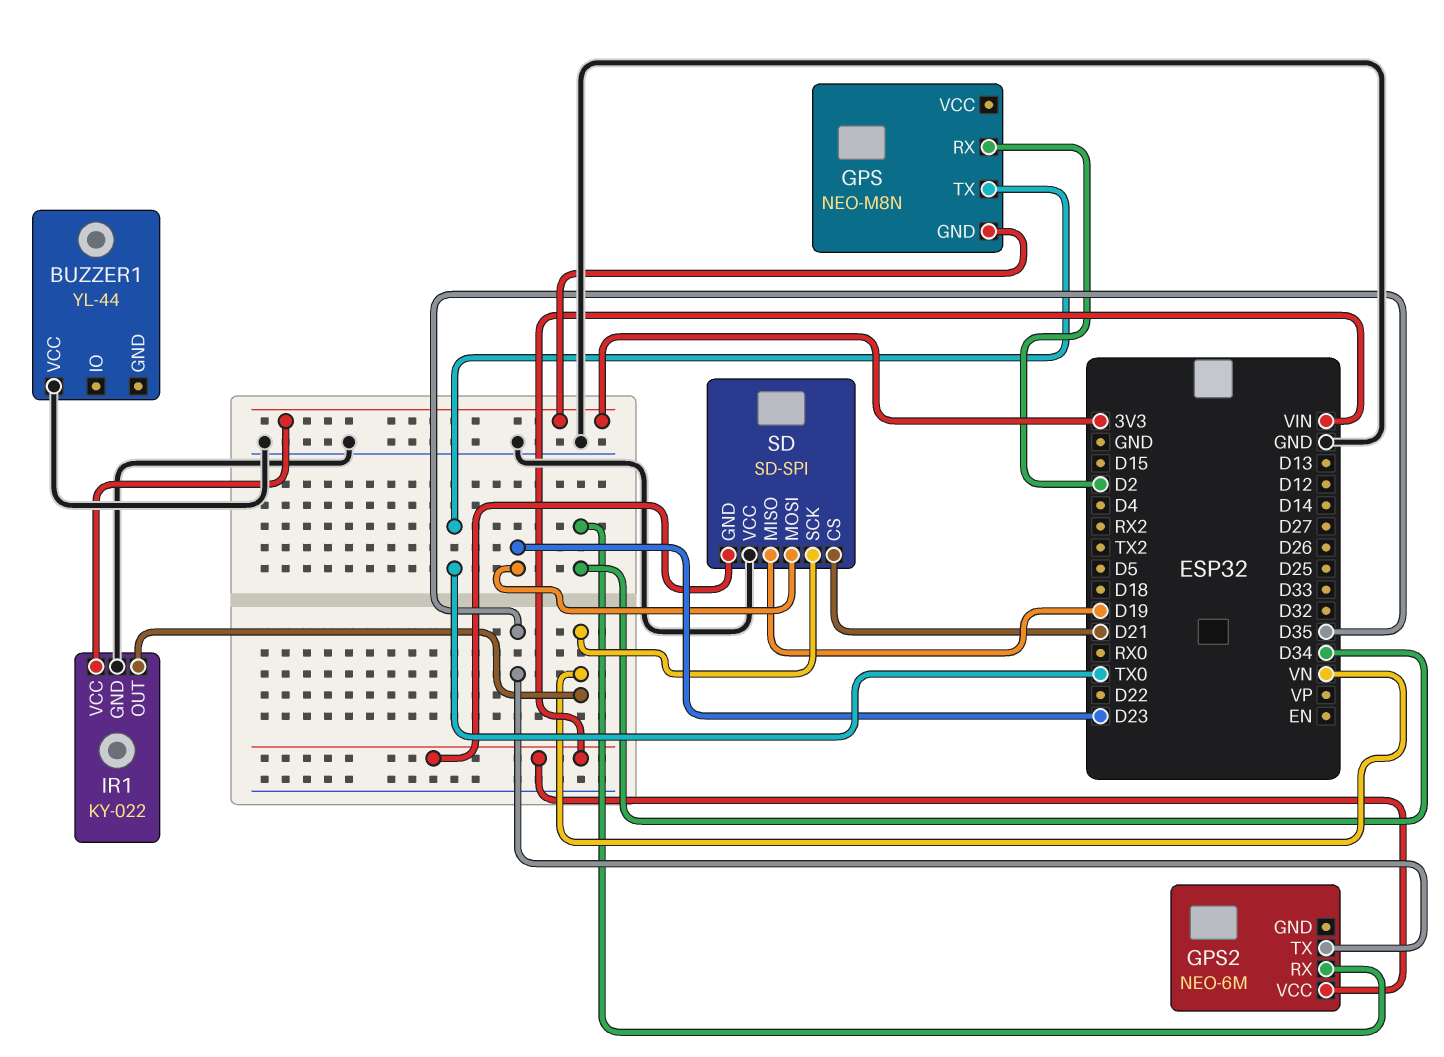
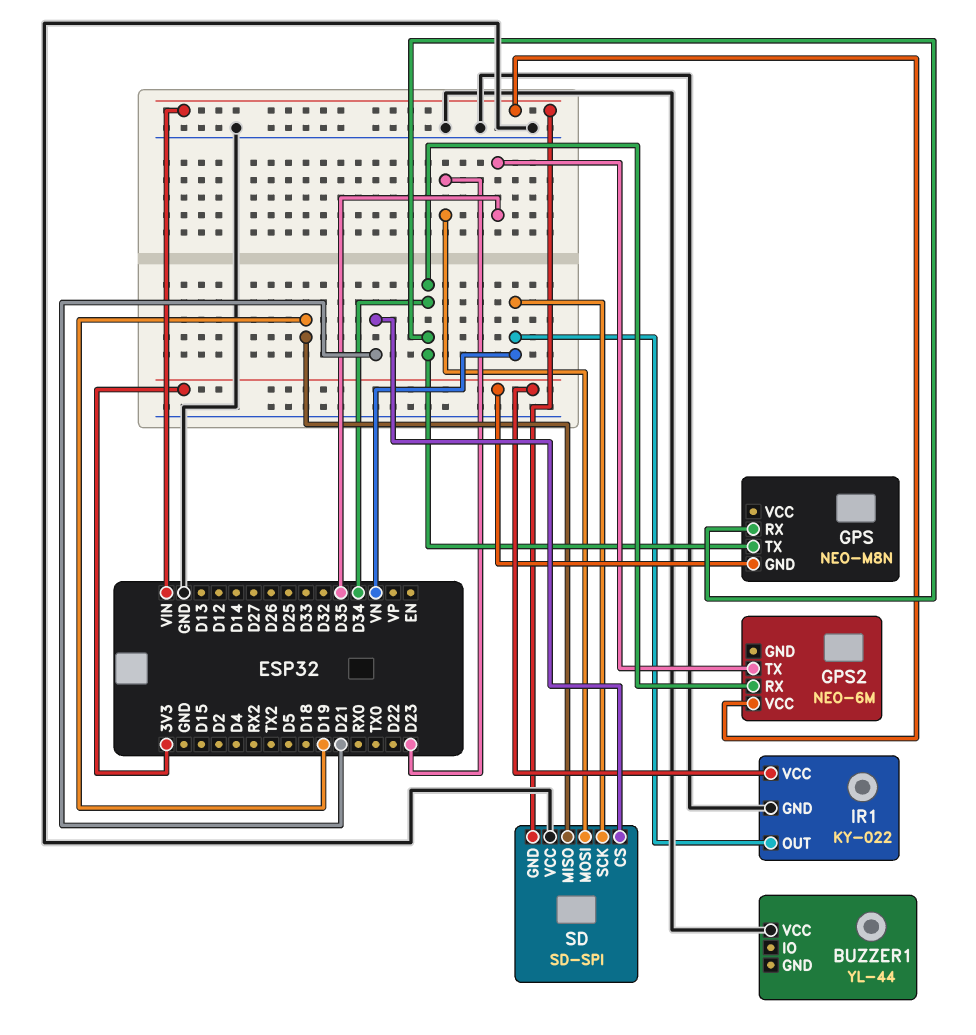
GPS pin RX: D2 -> D34
GPS pin TX: TX0 -> D34

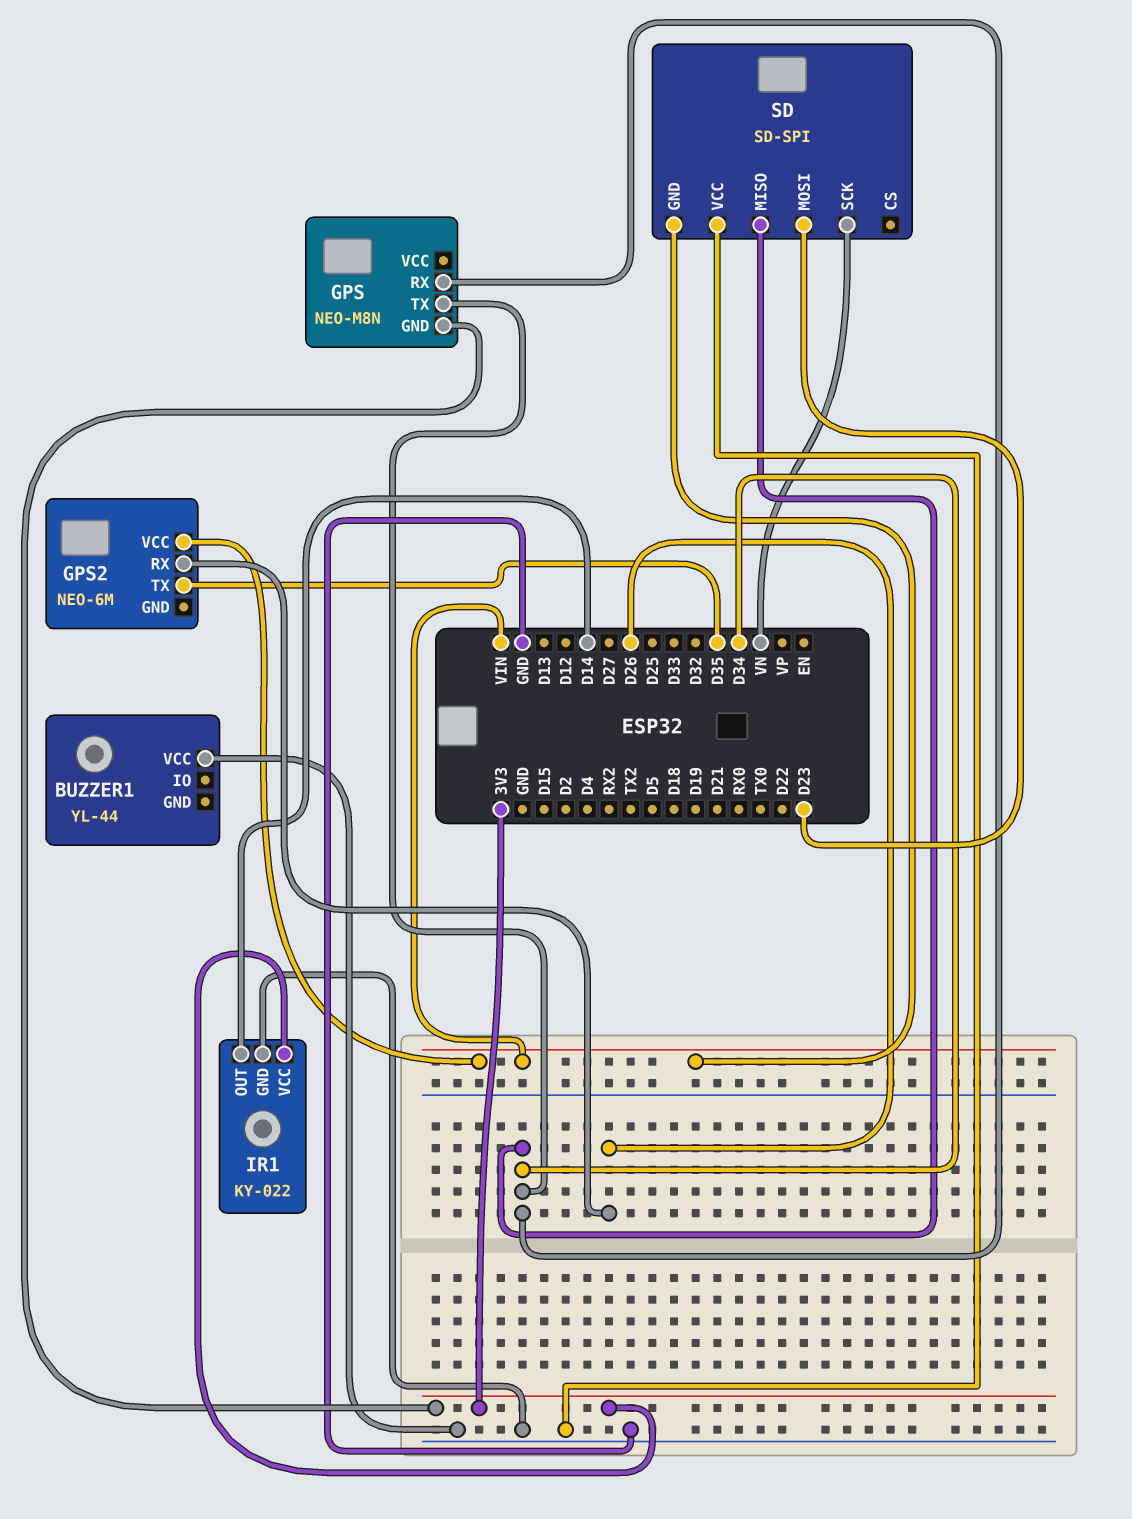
GPS2 pin RX: D34 -> D26
IR1 pin OUT: VN -> D14
SD pin CS: D21 -> none
SD pin MISO: D19 -> D34

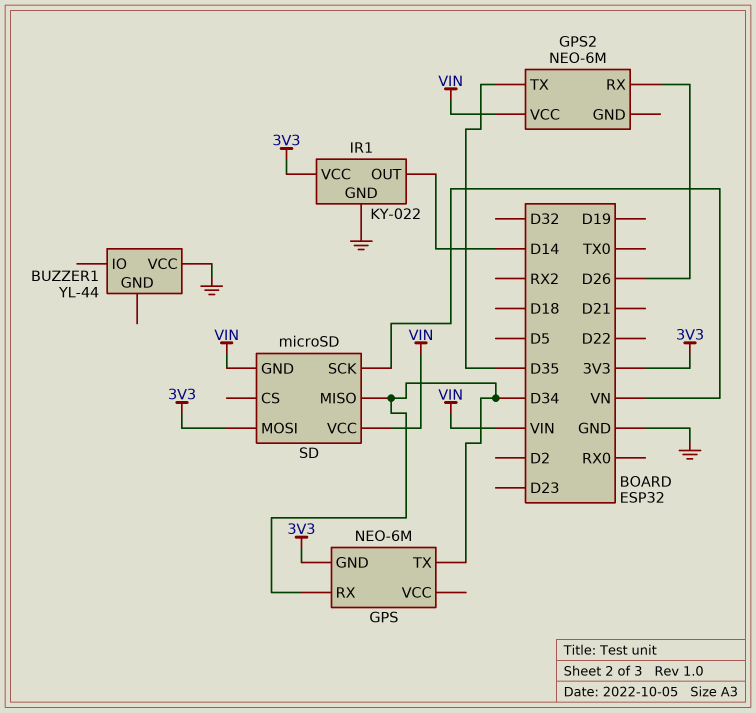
GPS: NEO-M8N -> NEO-6M
SD: SD-SPI -> microSD
SD pin MOSI: D23 -> 3V3
SD pin VCC: GND -> VIN

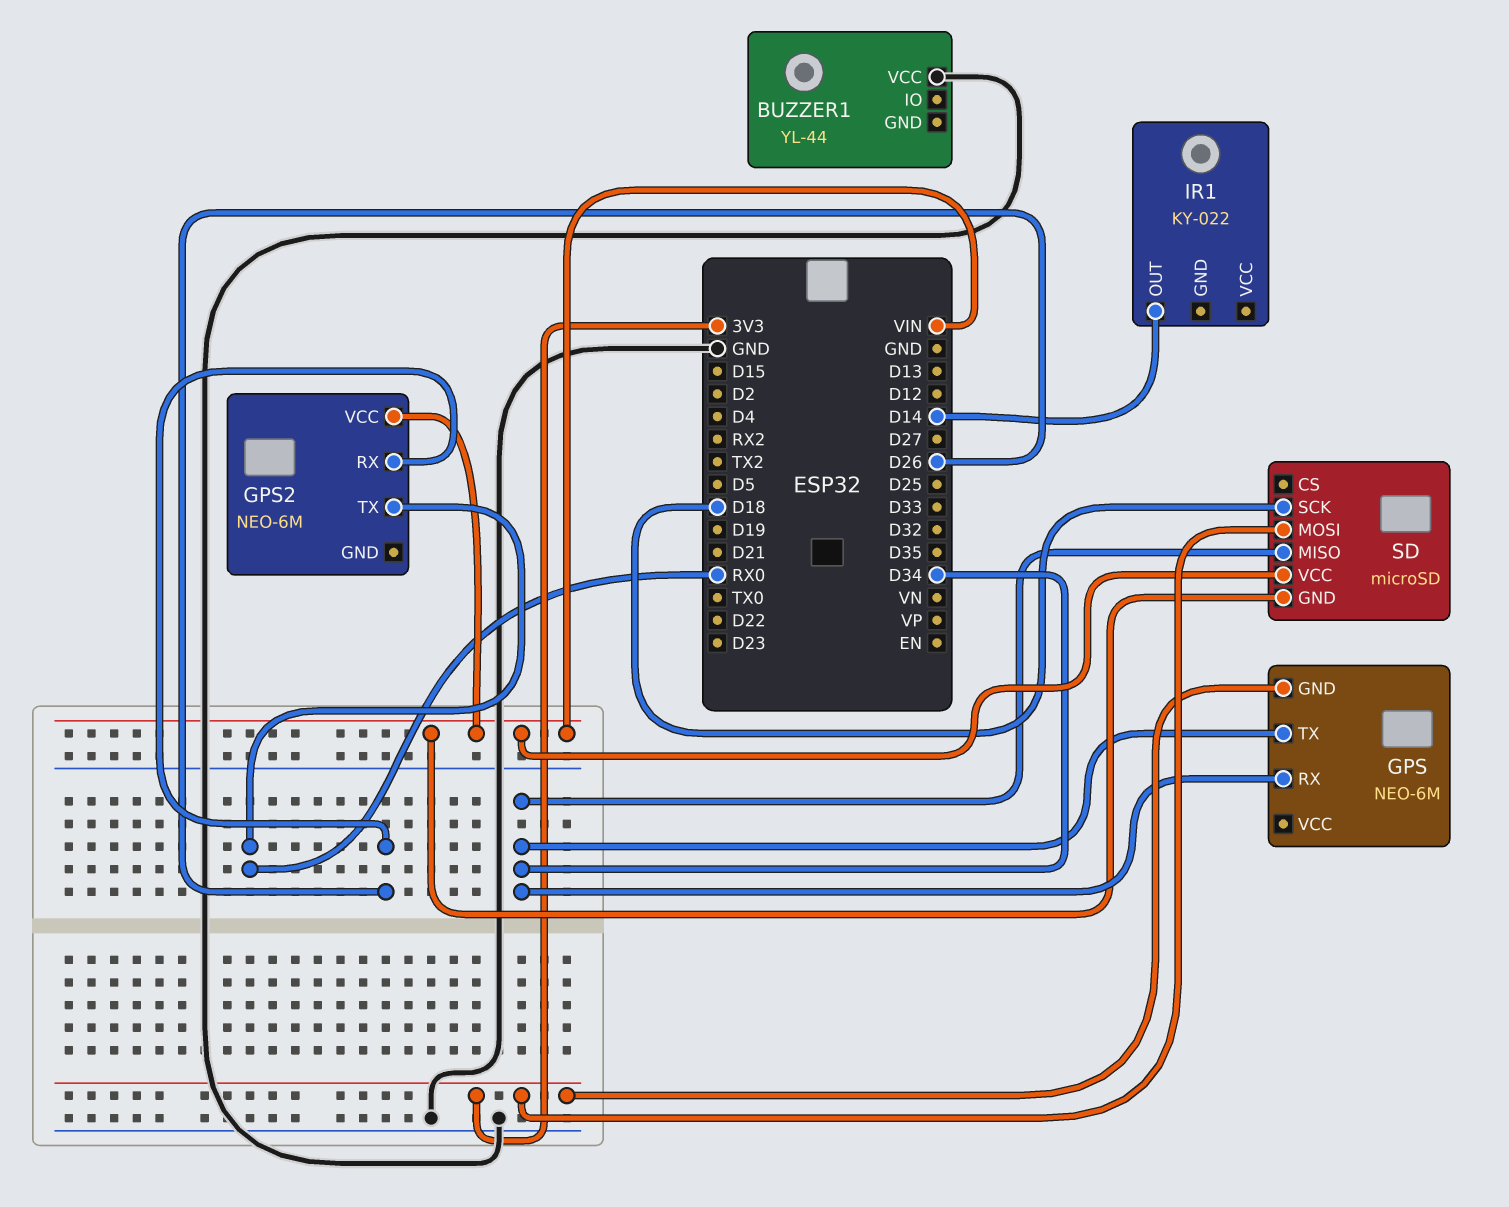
GPS2 pin TX: D35 -> RX0
IR1 pin GND: GND -> none
IR1 pin VCC: 3V3 -> none
SD pin SCK: VN -> D18

